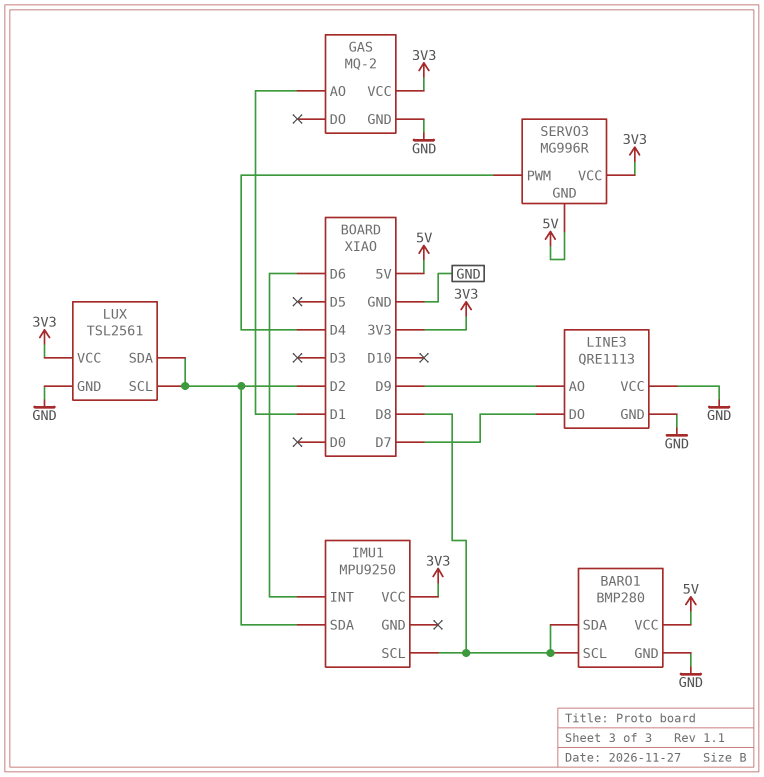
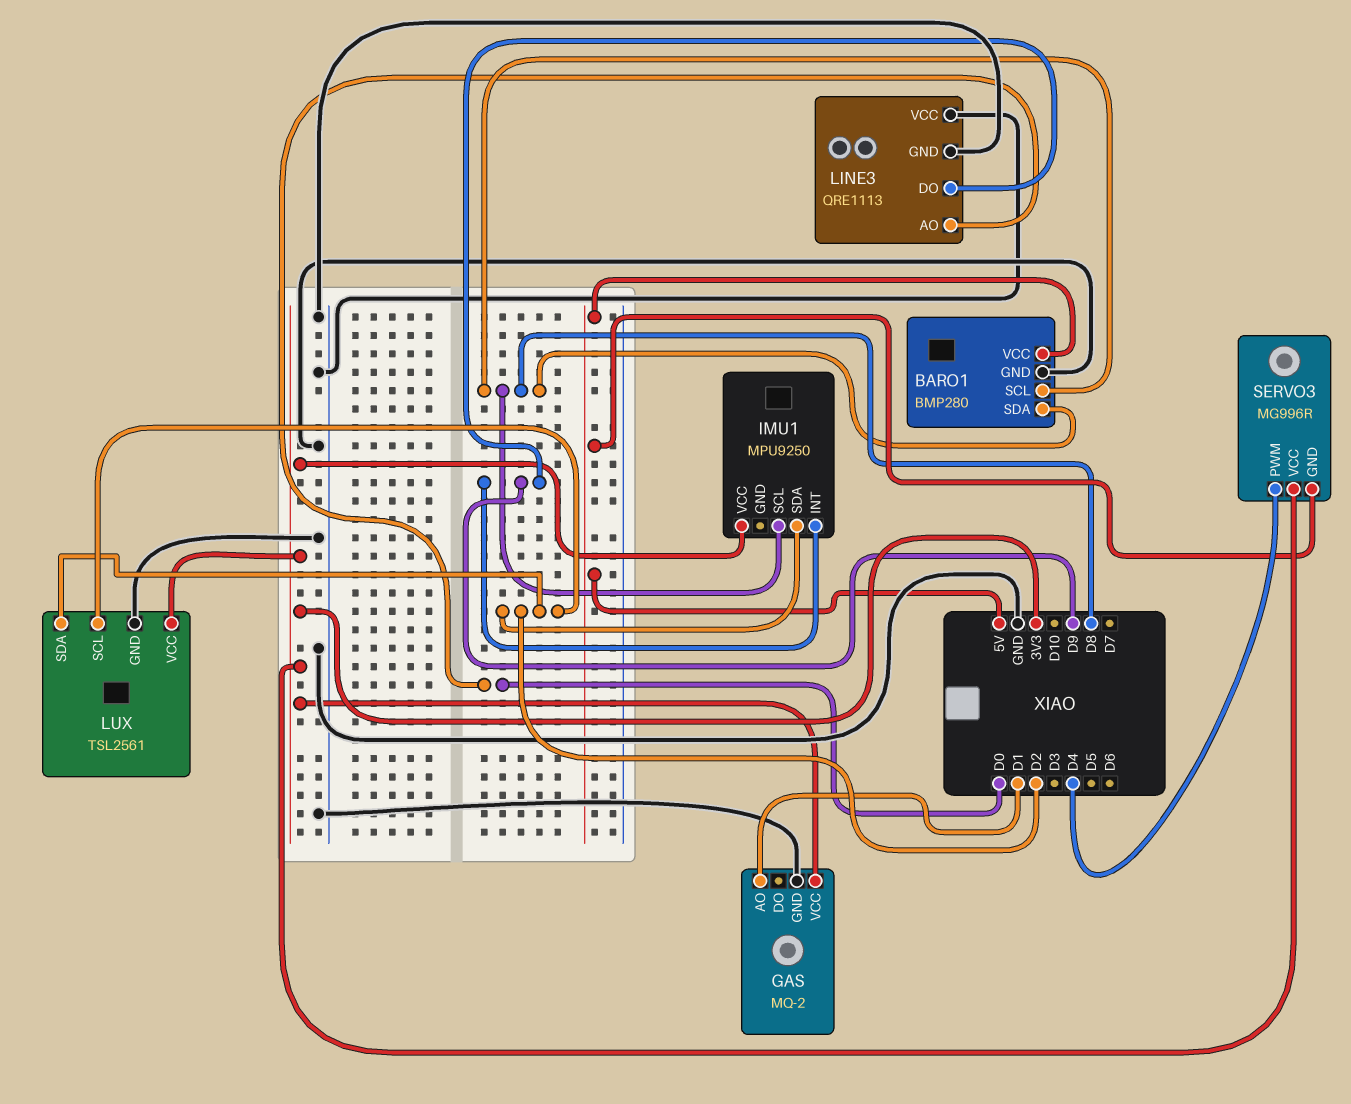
IMU1 pin INT: D6 -> D9
LINE3 pin AO: D9 -> D0
LINE3 pin DO: D7 -> D9

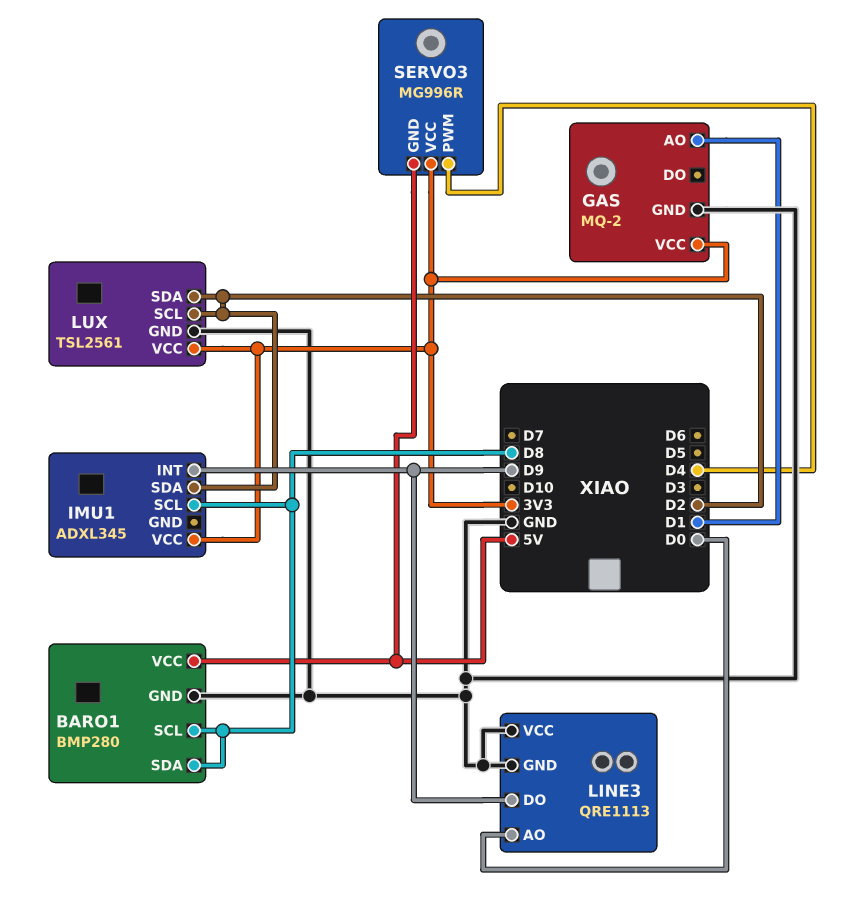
IMU1: MPU9250 -> ADXL345

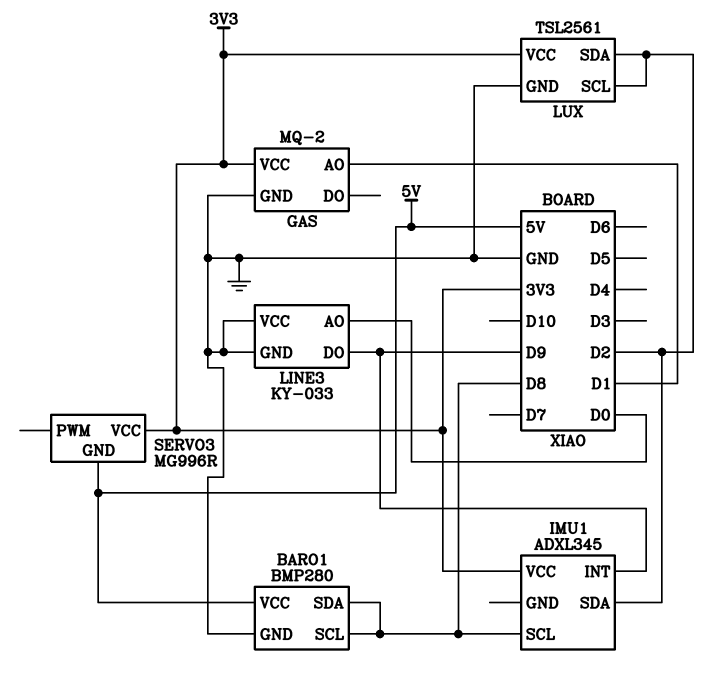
LINE3: QRE1113 -> KY-033
SERVO3 pin PWM: D4 -> none

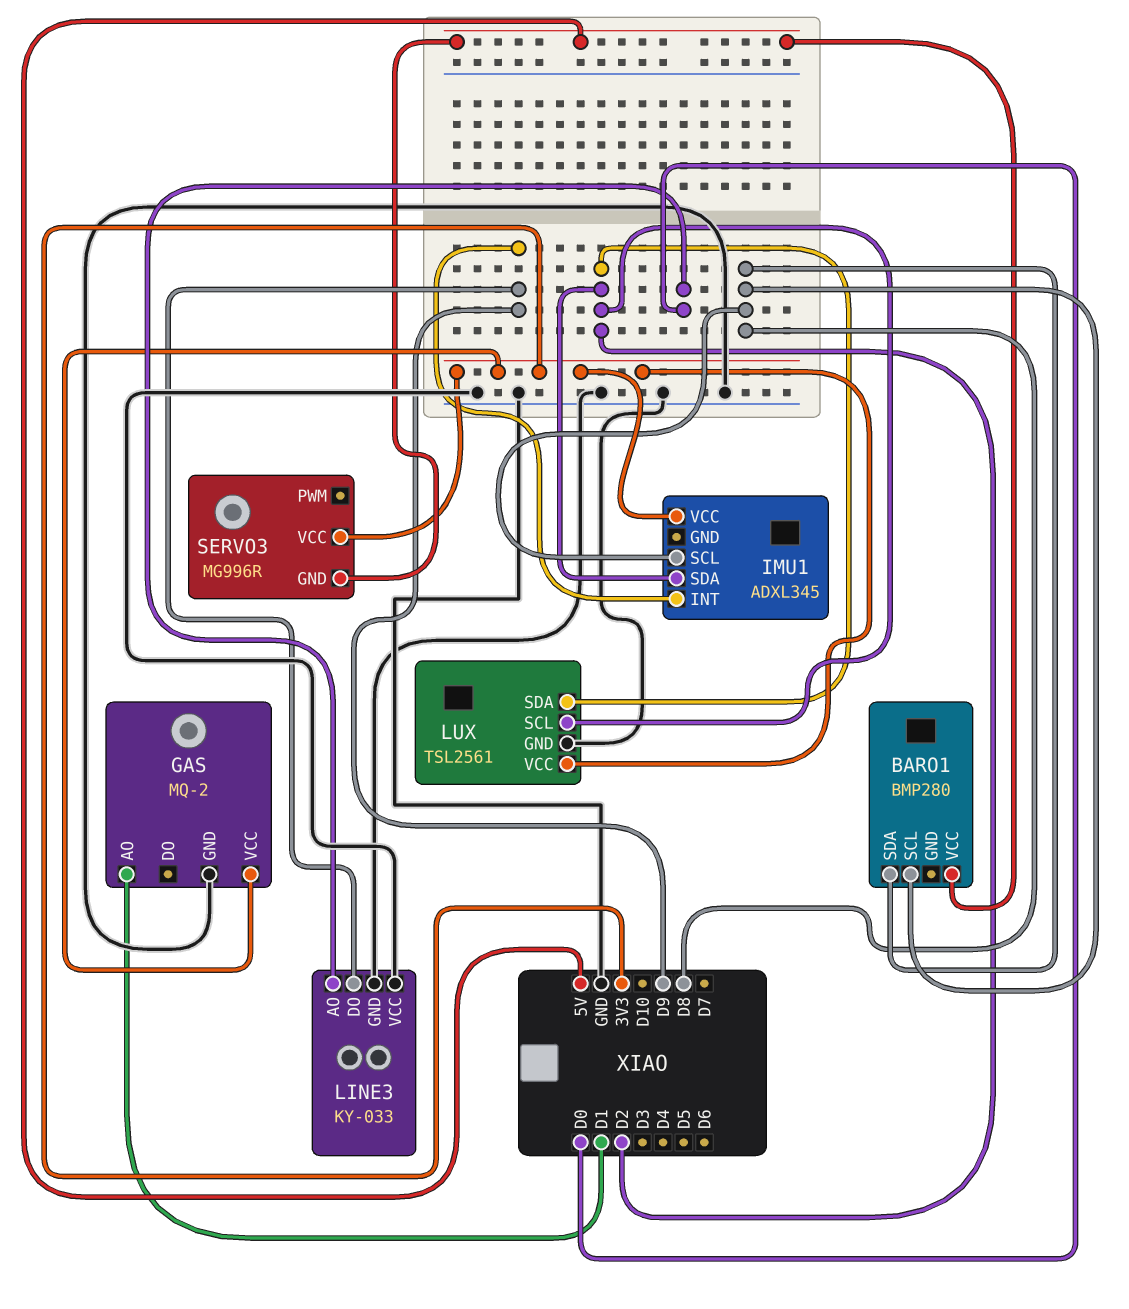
BARO1 pin GND: GND -> none

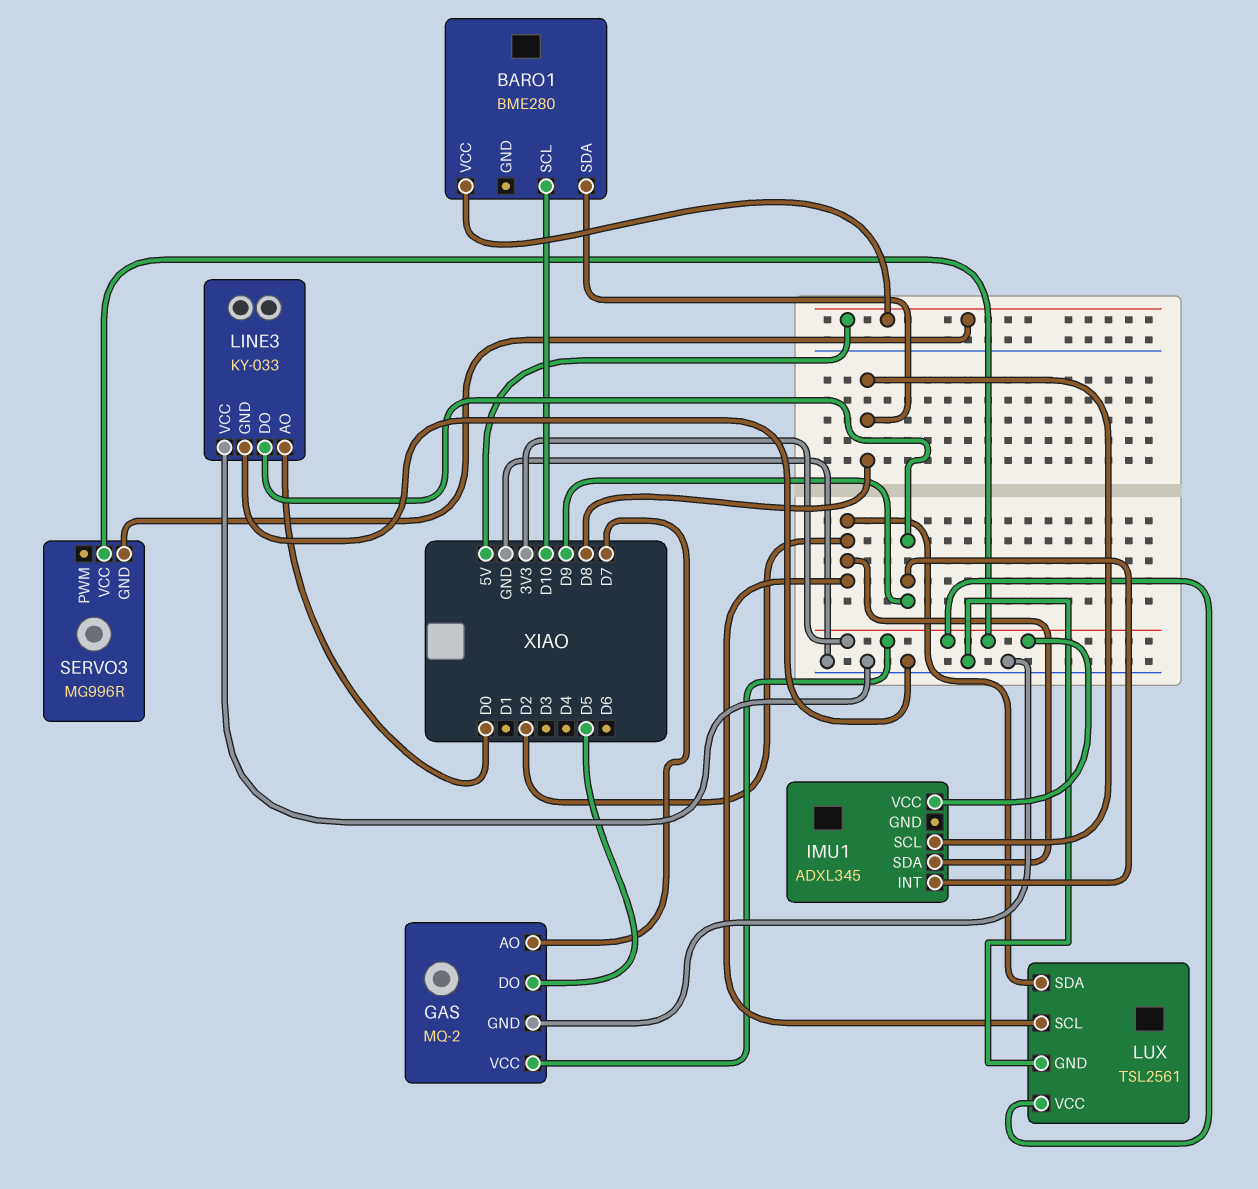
BARO1: BMP280 -> BME280
BARO1 pin SCL: D8 -> D10
GAS pin AO: D1 -> D7
GAS pin DO: none -> D5

